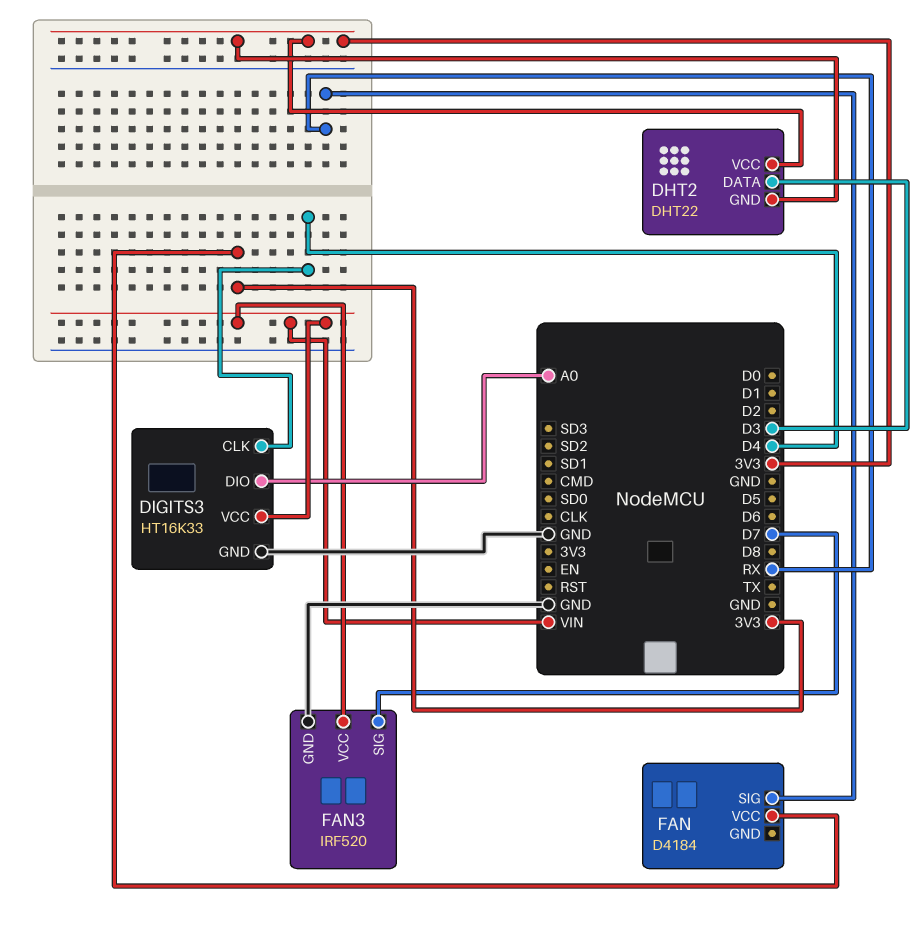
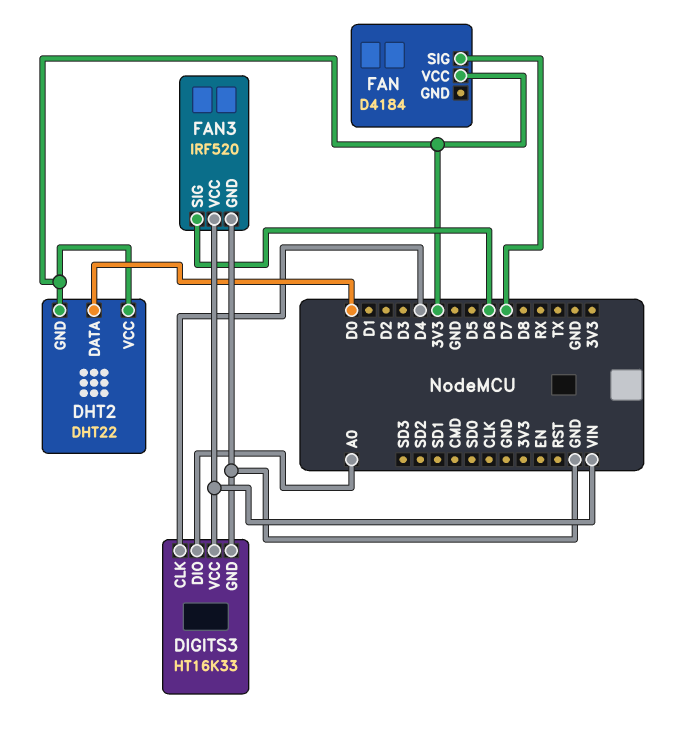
DHT2 pin DATA: D3 -> D0
FAN pin SIG: RX -> D7
FAN3 pin SIG: D7 -> D6

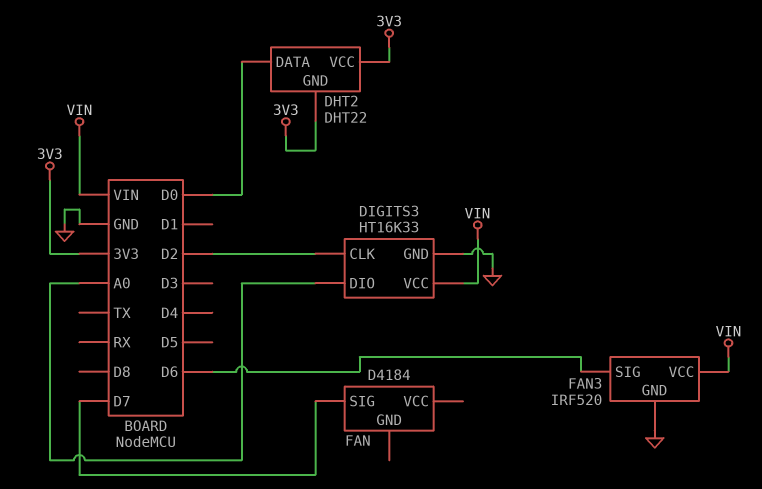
DIGITS3 pin CLK: D4 -> D2
FAN pin VCC: 3V3 -> none

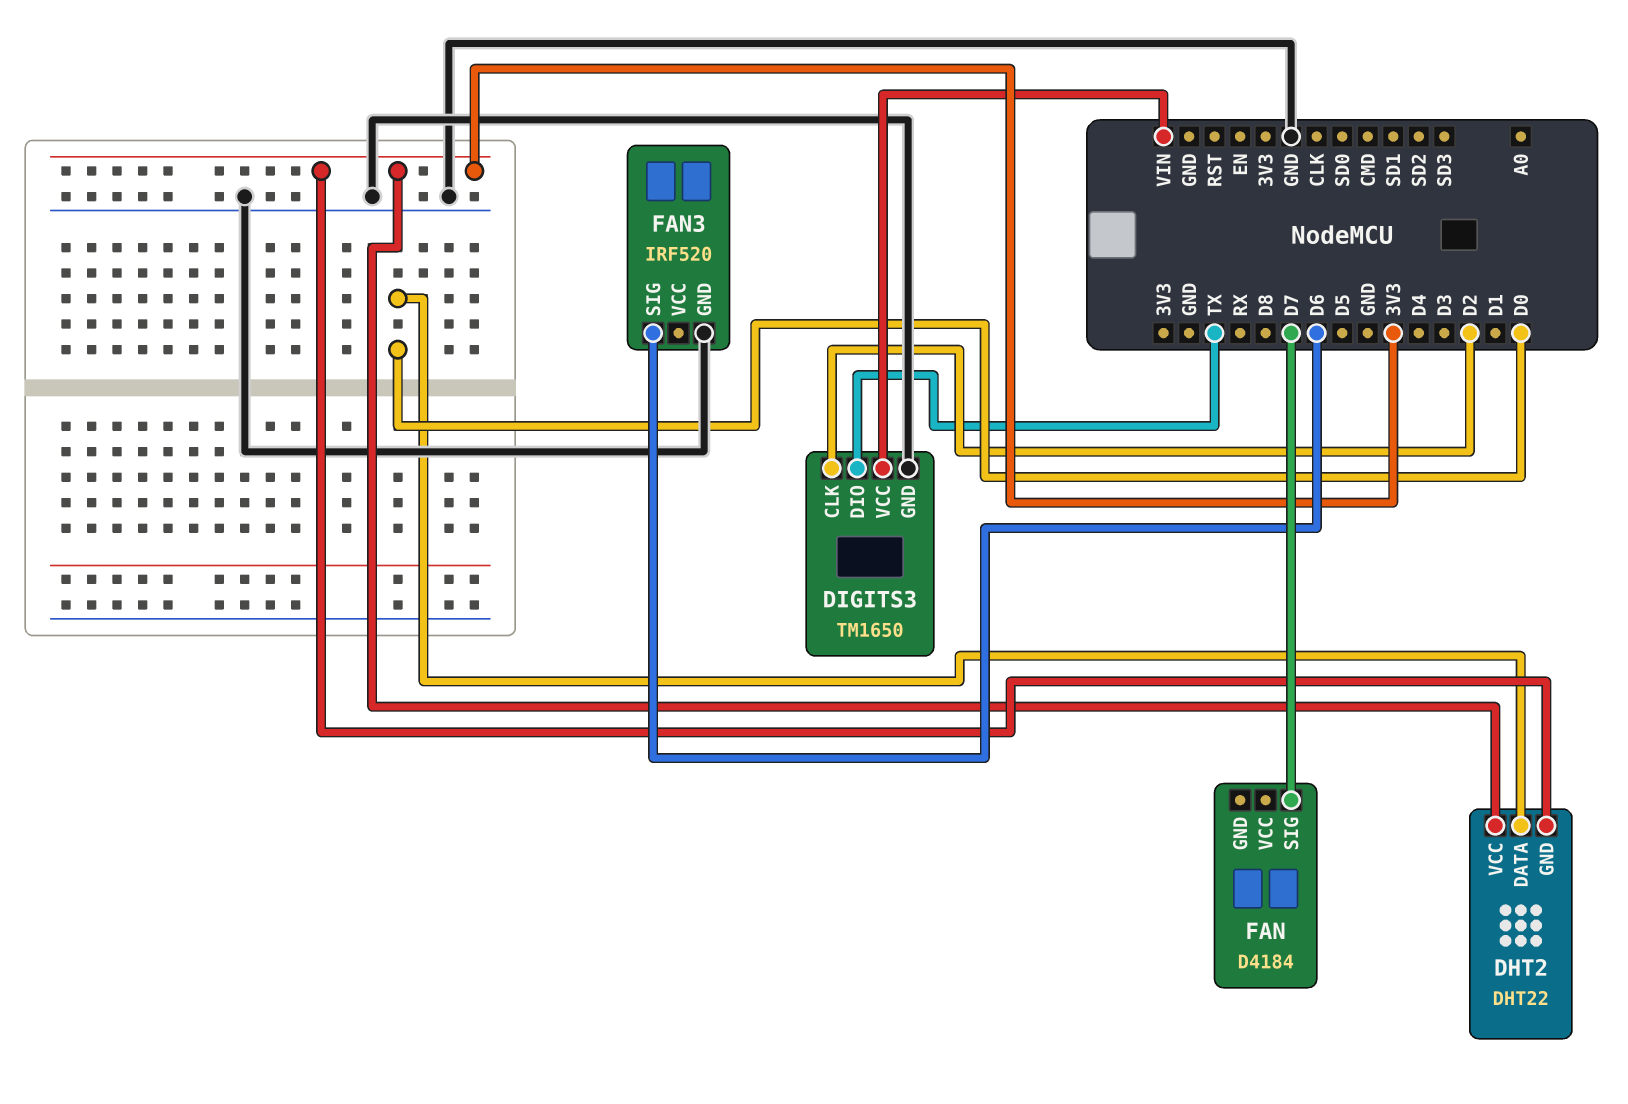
DIGITS3: HT16K33 -> TM1650
DIGITS3 pin DIO: A0 -> TX
FAN3 pin VCC: VIN -> none

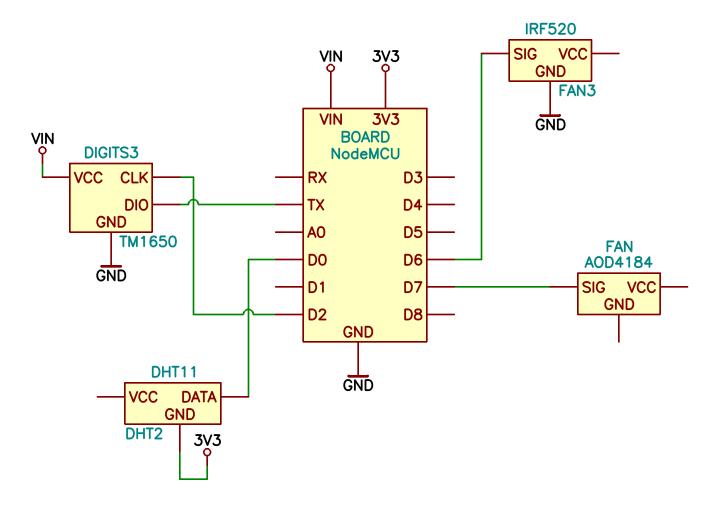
DHT2: DHT22 -> DHT11
DHT2 pin VCC: 3V3 -> none
FAN: D4184 -> AOD4184

